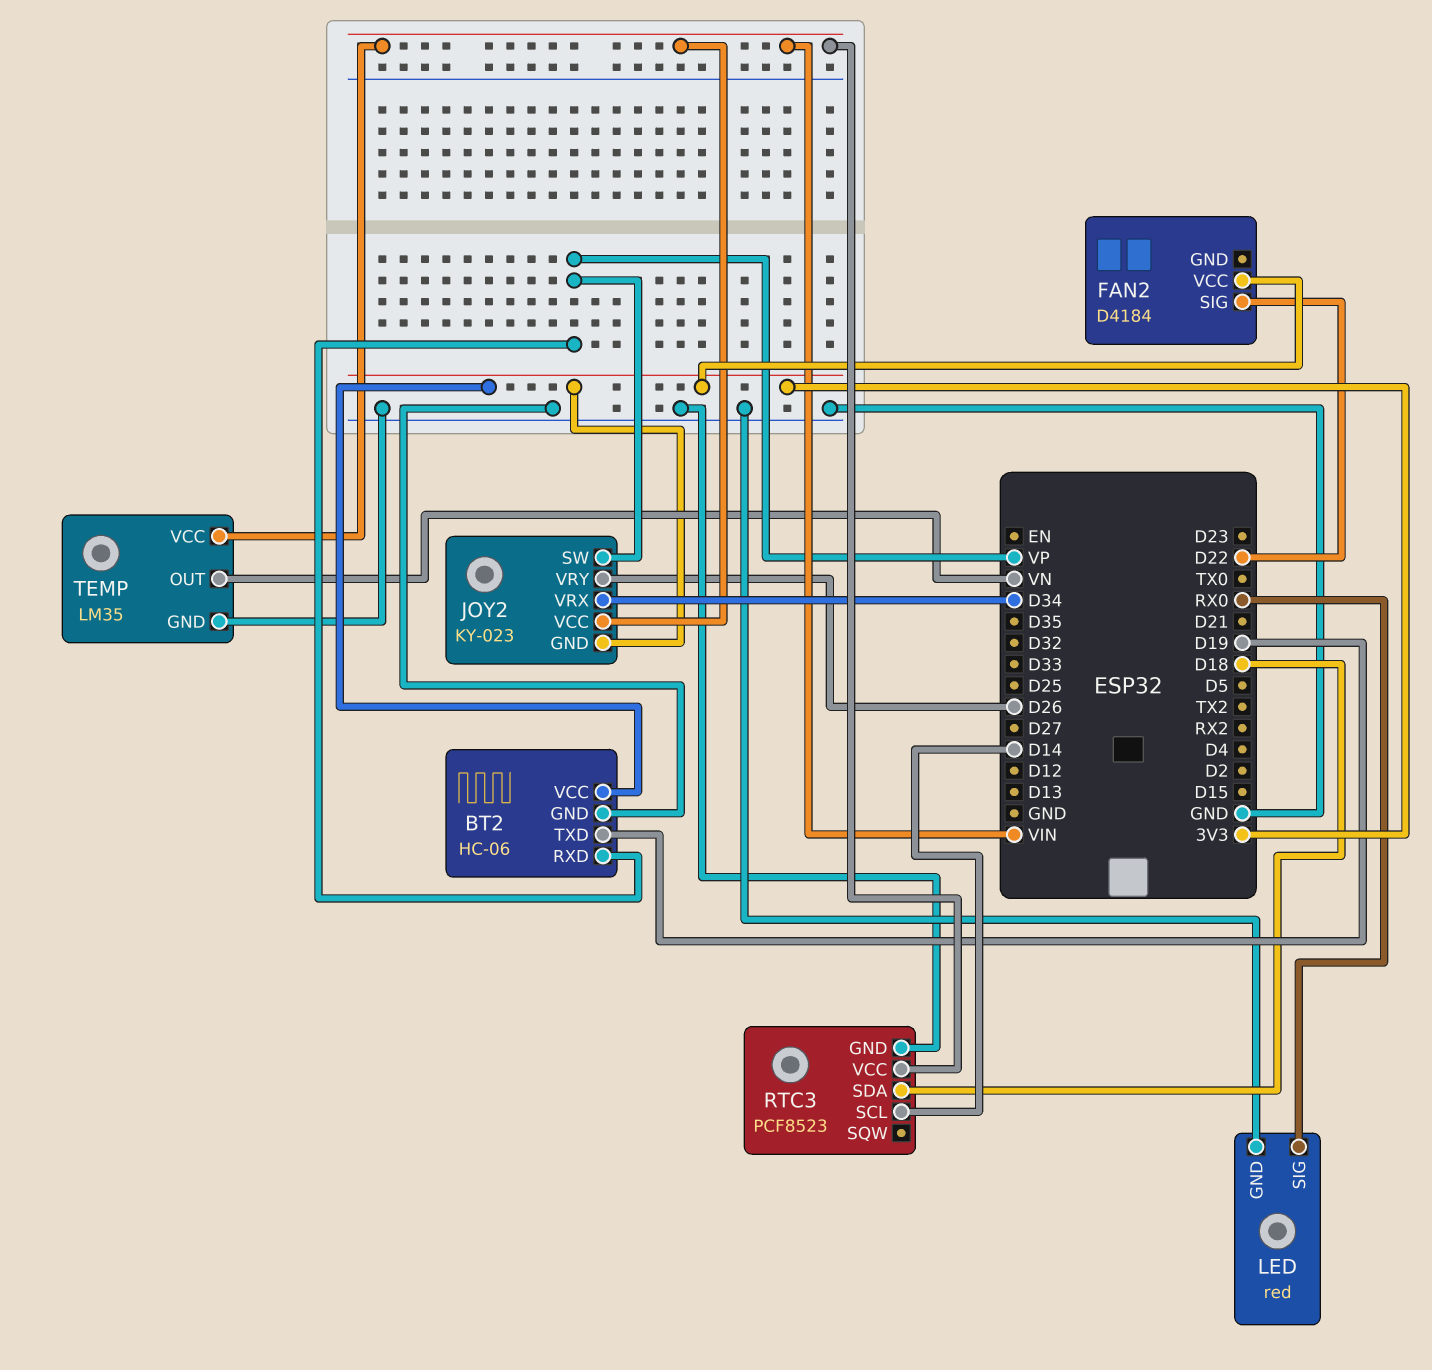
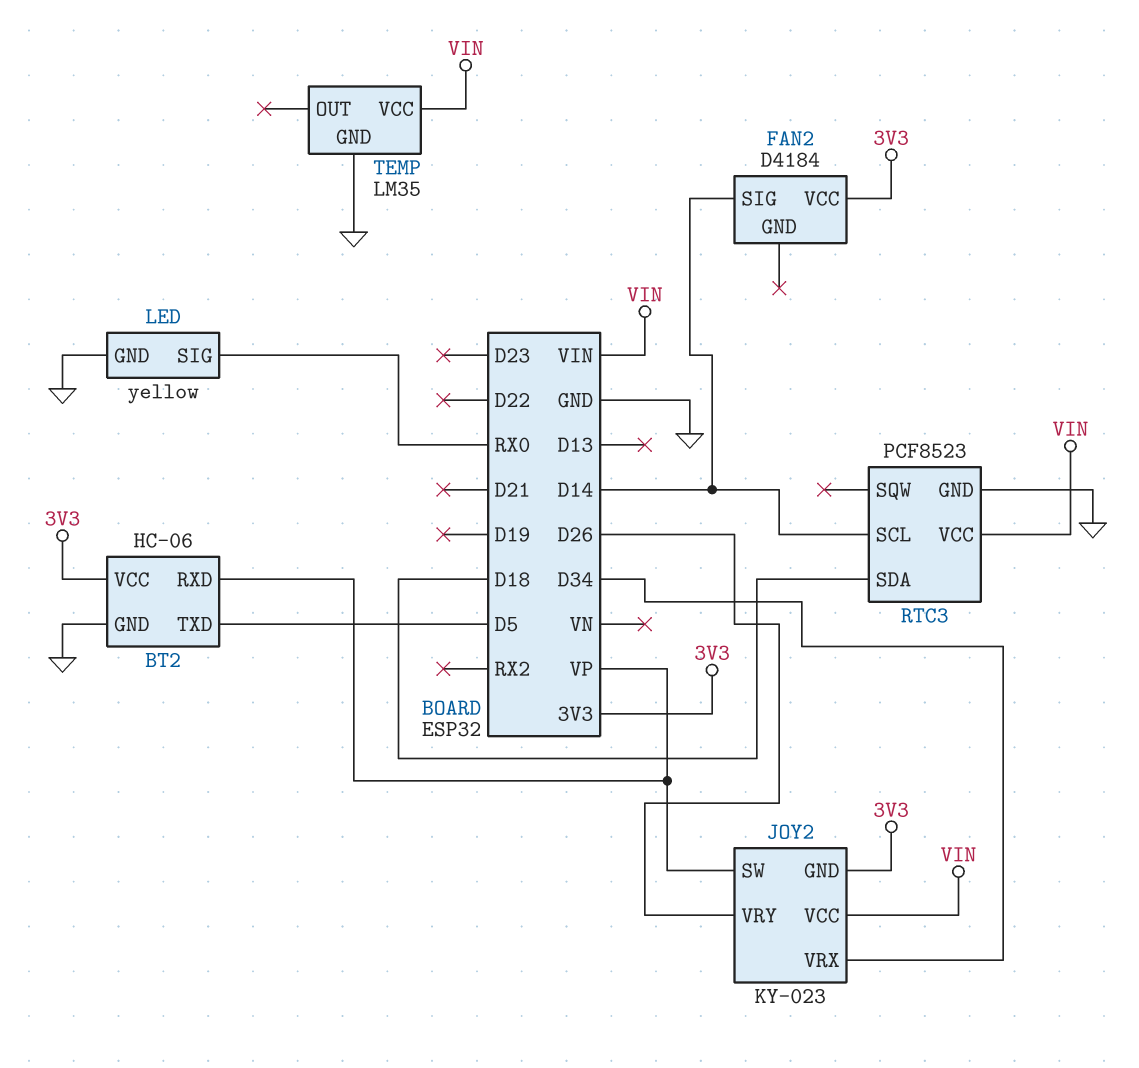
BT2 pin TXD: D19 -> D5
FAN2 pin SIG: D22 -> D14
LED: red -> yellow
TEMP pin OUT: VN -> none

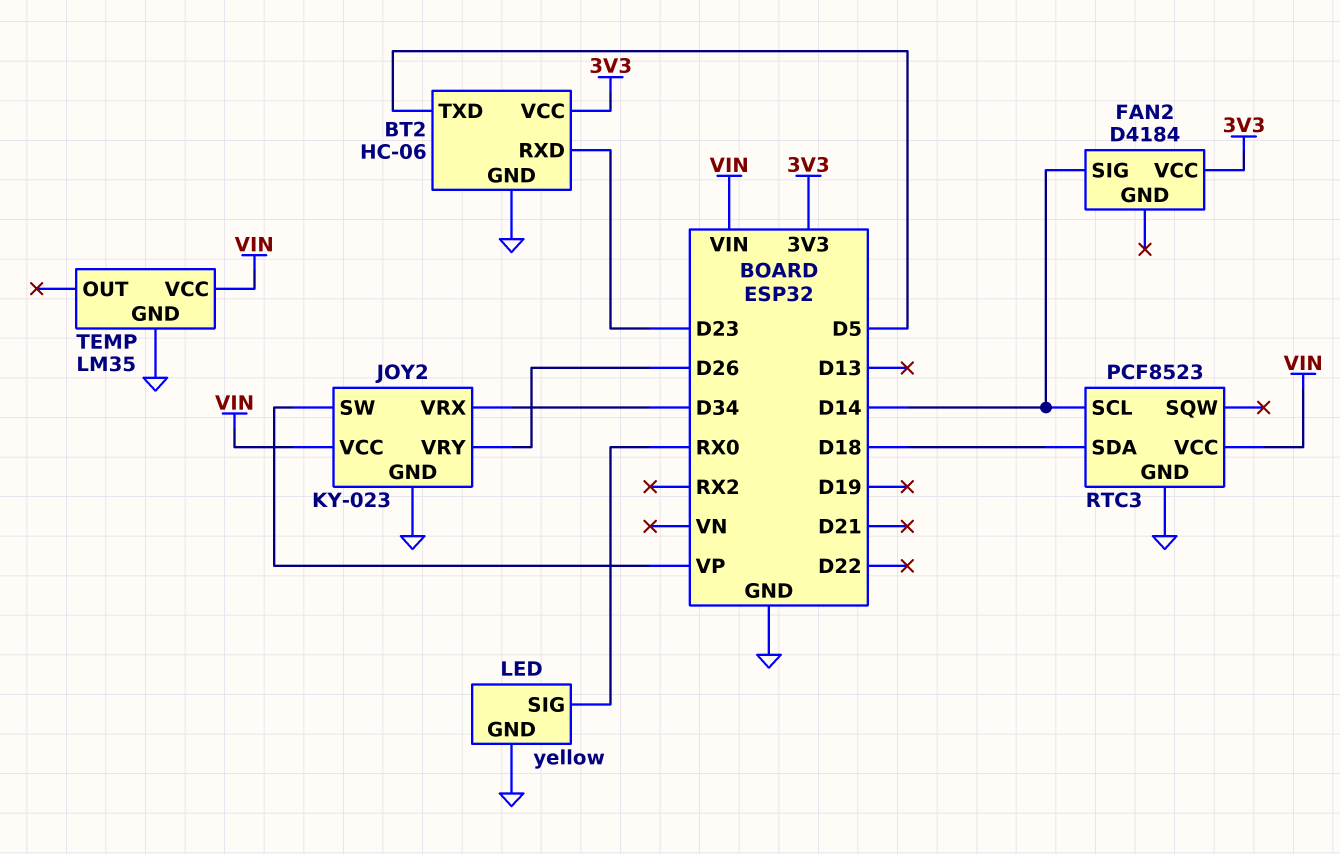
BT2 pin RXD: VP -> D23
JOY2 pin GND: 3V3 -> GND

